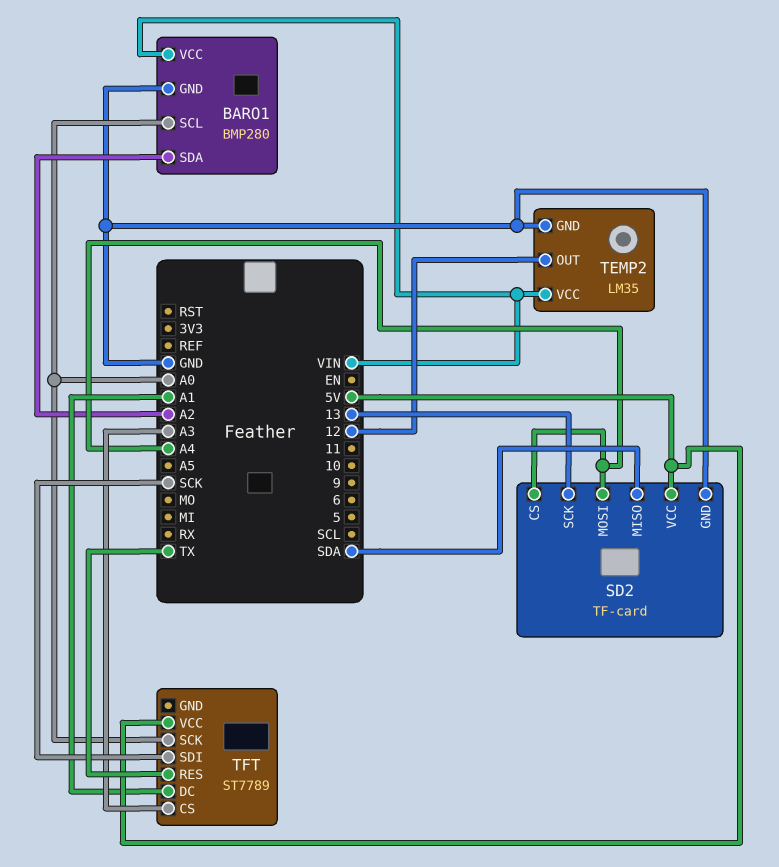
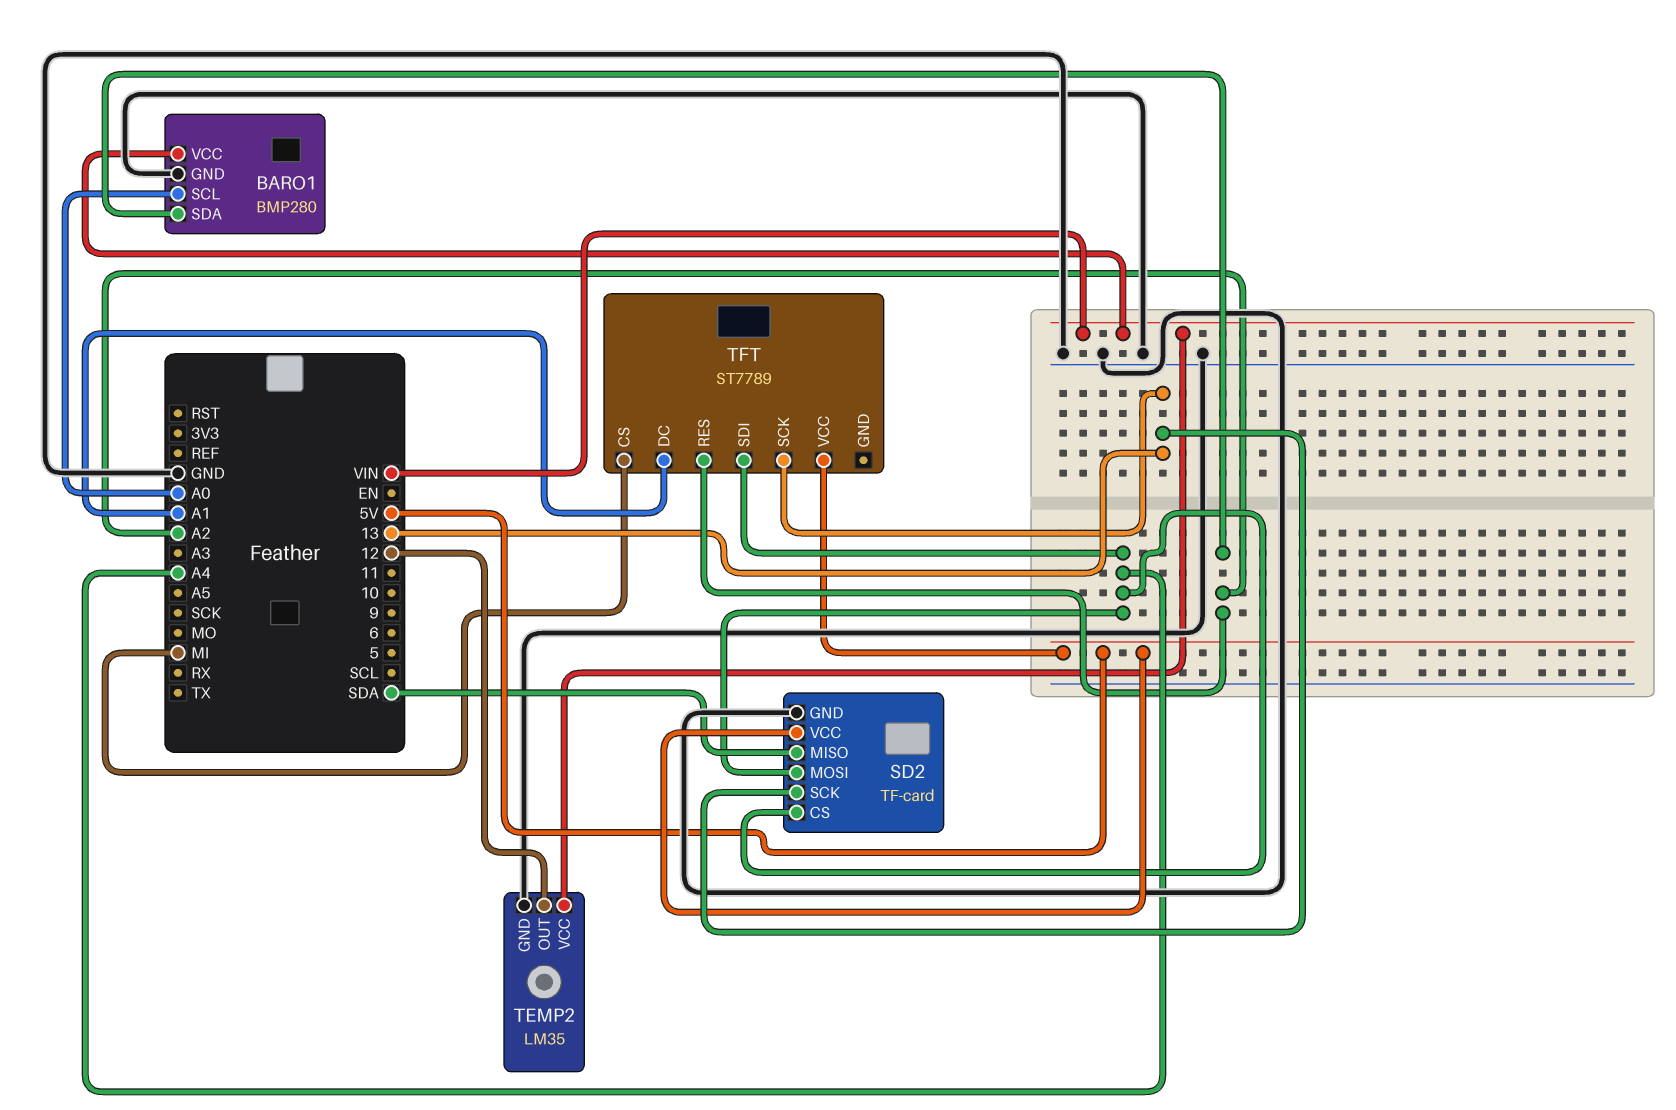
TFT pin CS: A3 -> MI
TFT pin RES: TX -> A2
TFT pin SCK: A0 -> 13
TFT pin SDI: SCK -> A4

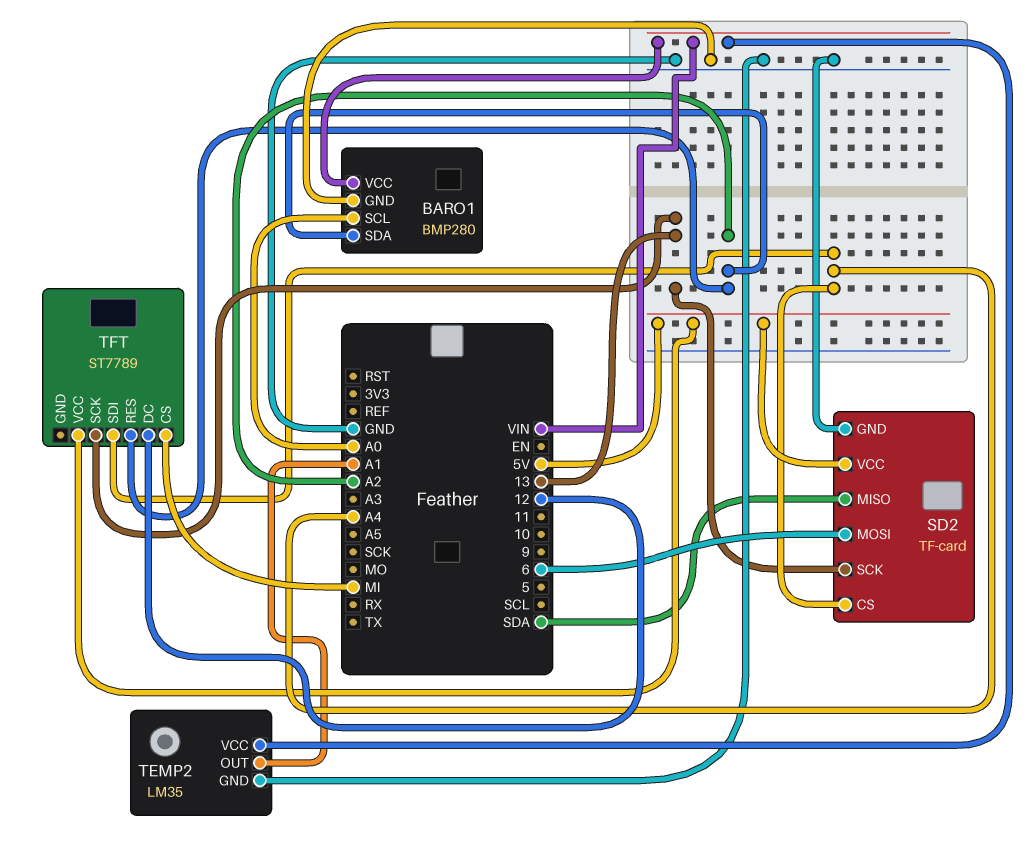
SD2 pin MOSI: A4 -> 6
TEMP2 pin OUT: 12 -> A1
TFT pin DC: A1 -> 12

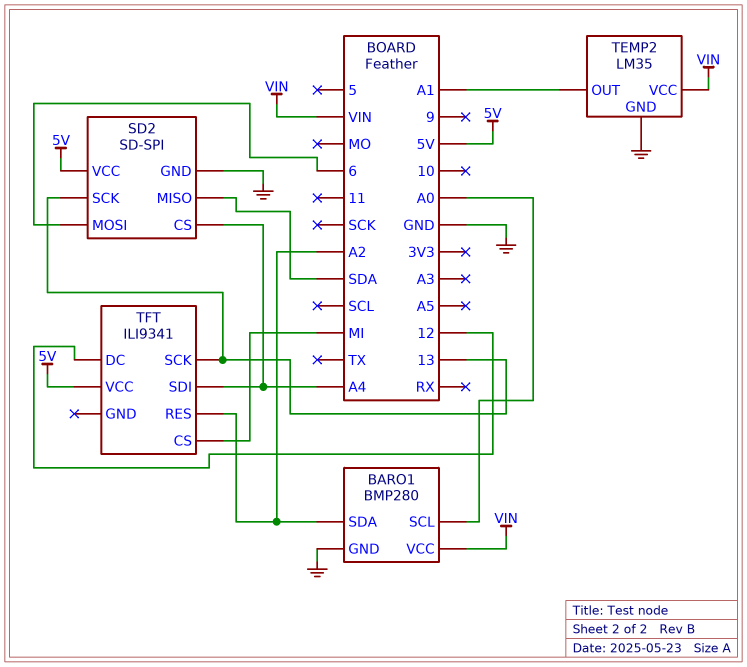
SD2: TF-card -> SD-SPI
TFT: ST7789 -> ILI9341

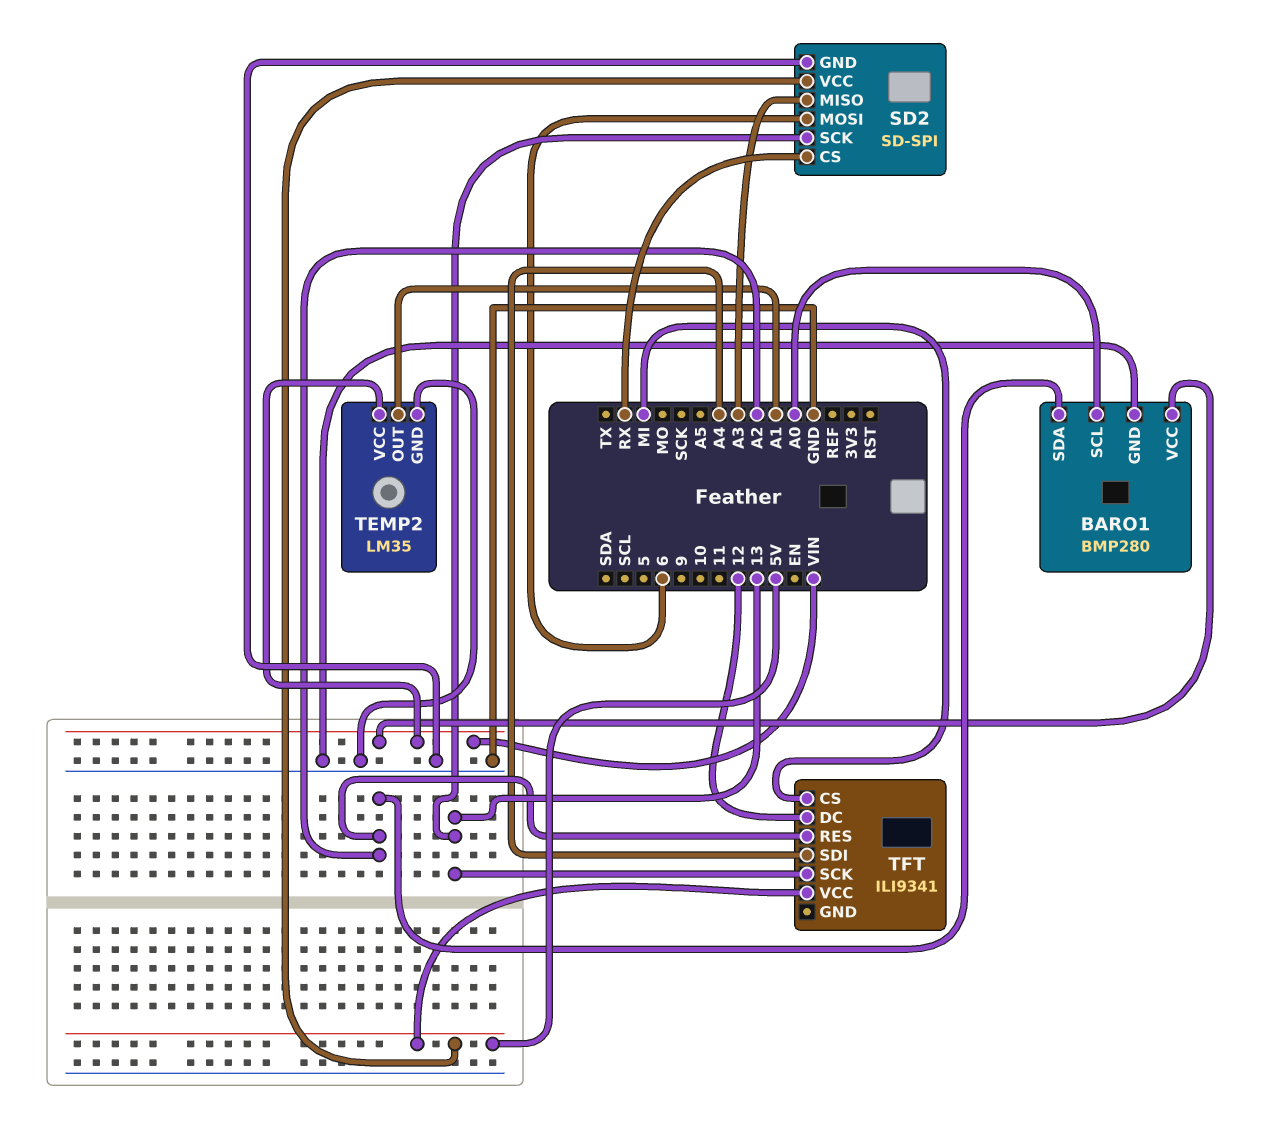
SD2 pin CS: A4 -> RX
SD2 pin MISO: SDA -> A3

